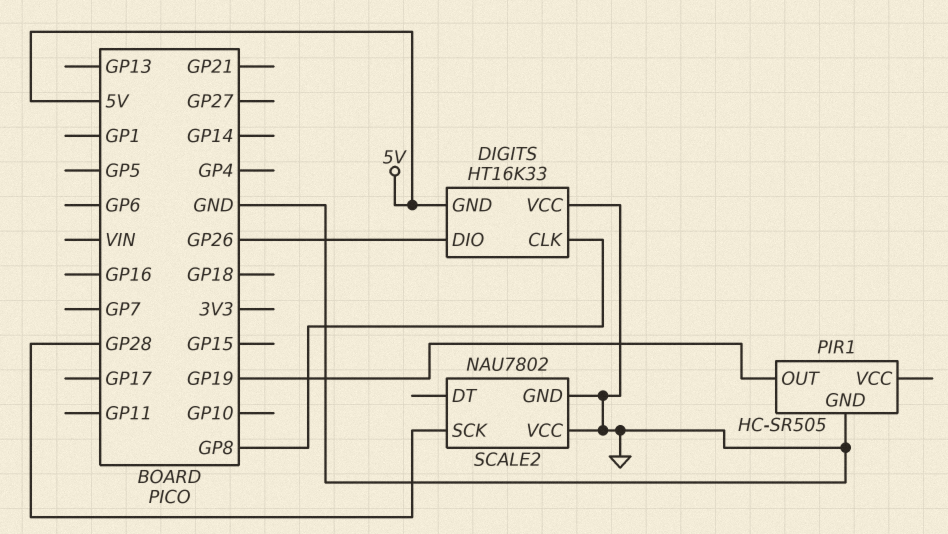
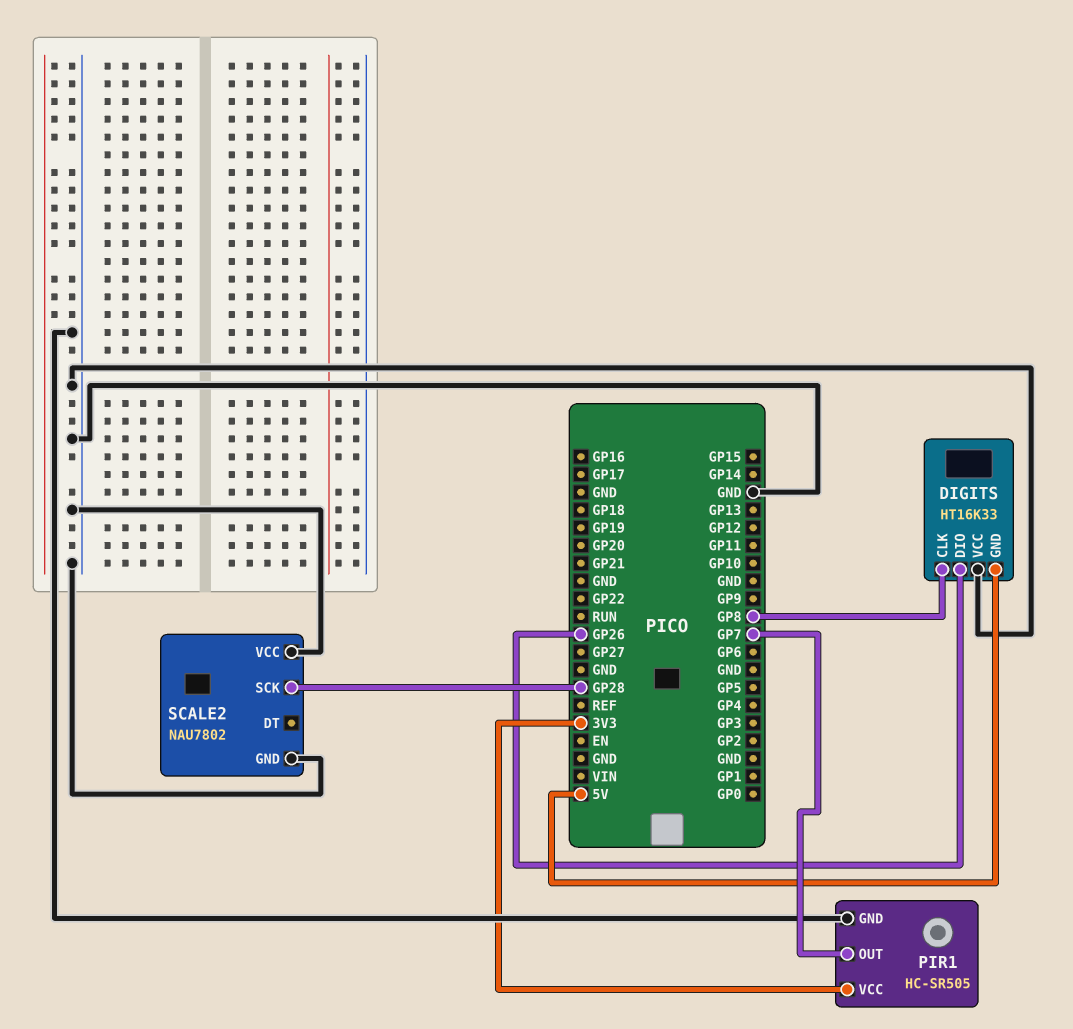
PIR1 pin OUT: GP19 -> GP7
PIR1 pin VCC: none -> 3V3

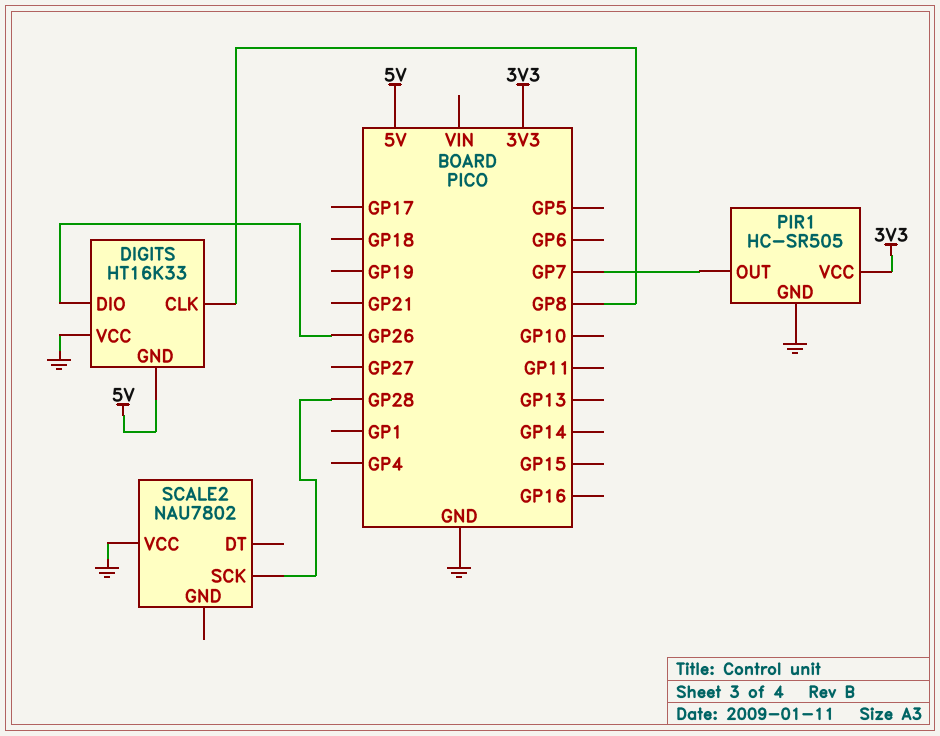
SCALE2 pin GND: GND -> none

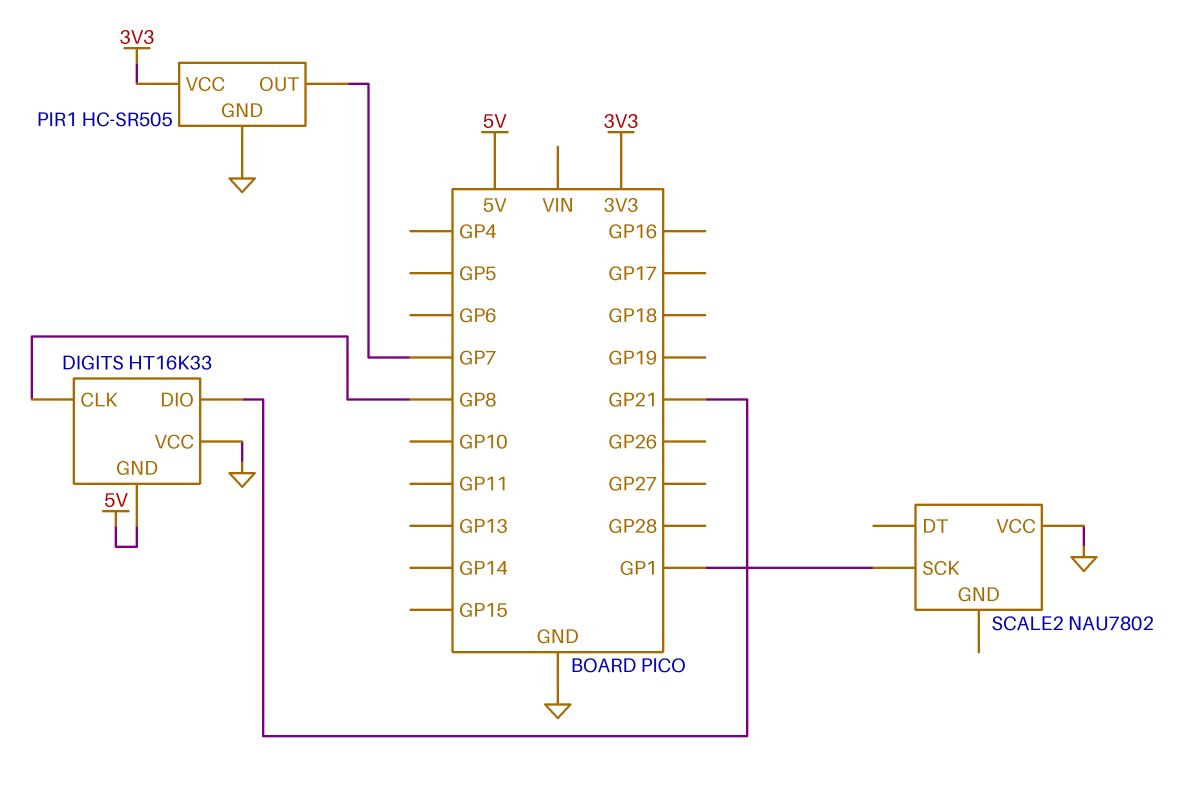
DIGITS pin DIO: GP26 -> GP21
SCALE2 pin SCK: GP28 -> GP1

